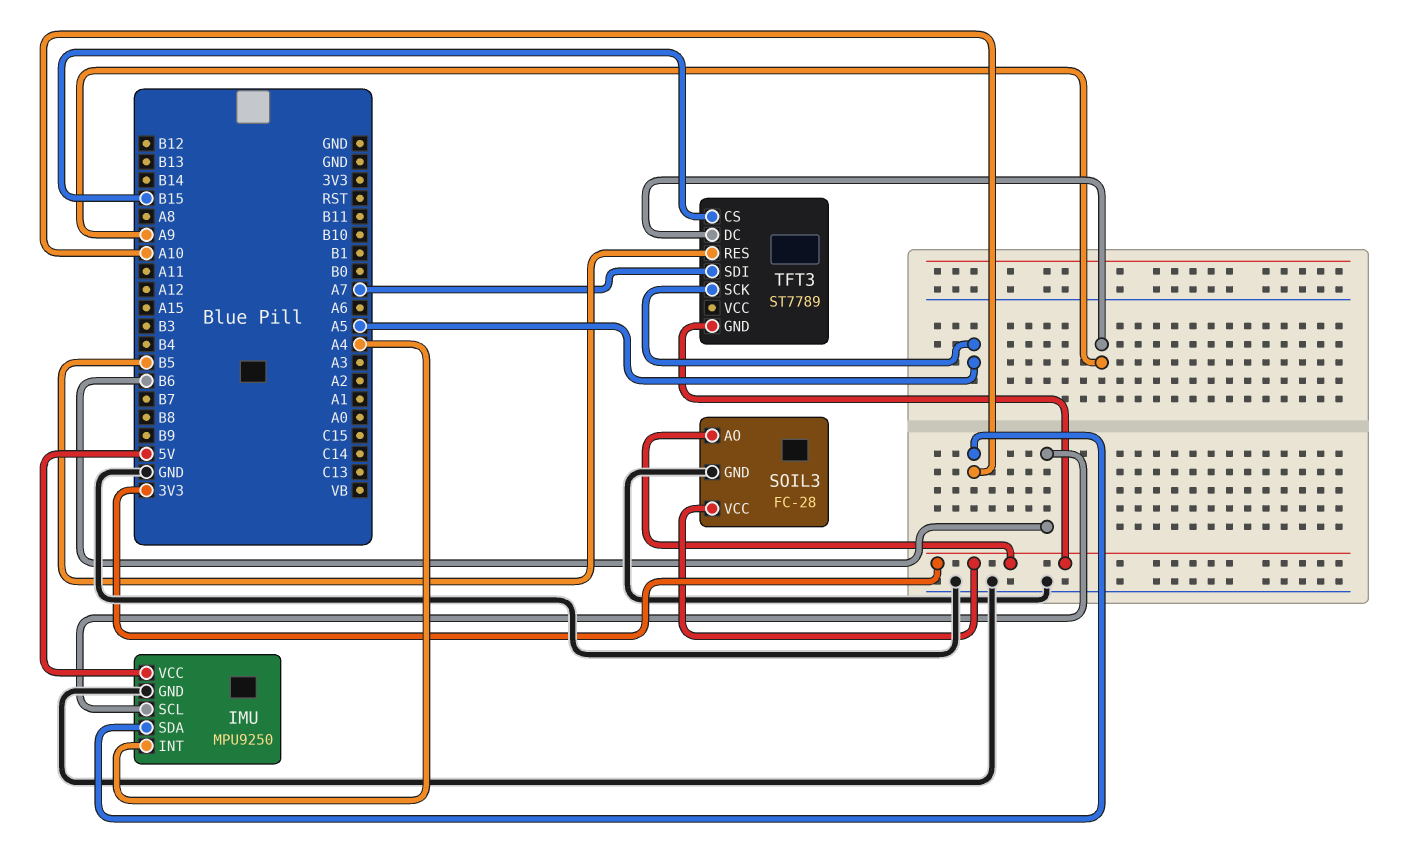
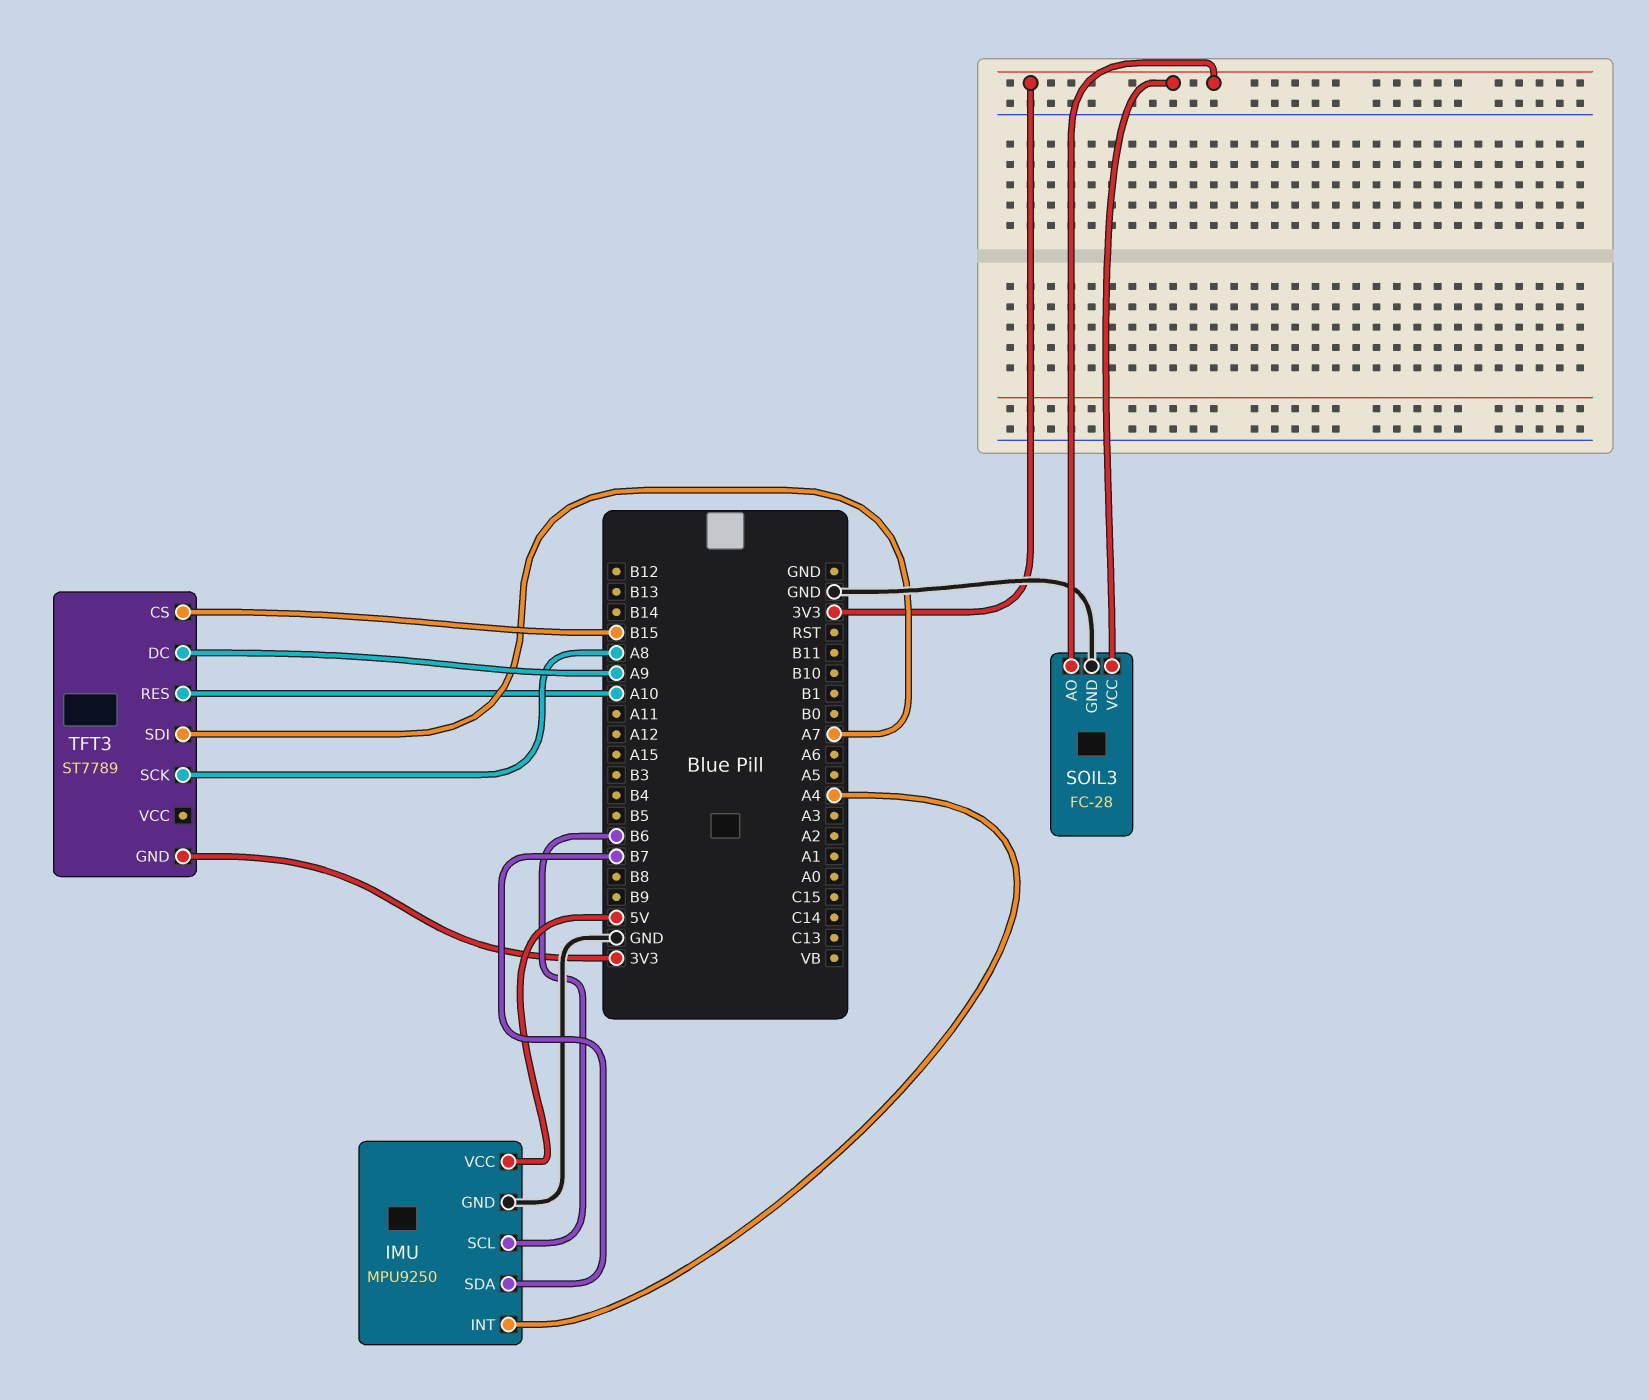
IMU pin SDA: A10 -> B7
TFT3 pin RES: B5 -> A10
TFT3 pin SCK: A5 -> A8

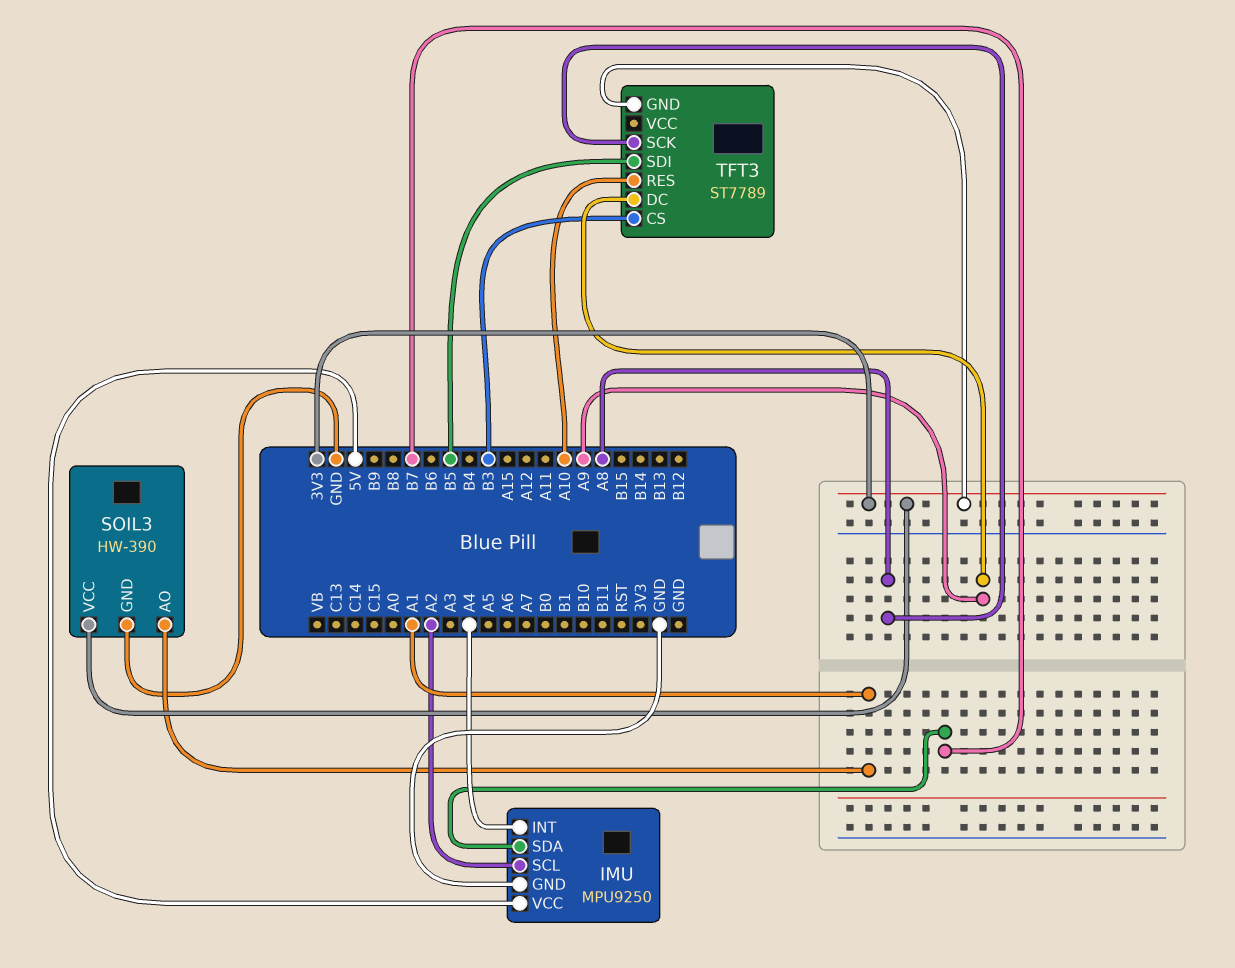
IMU pin SCL: B6 -> A2
SOIL3: FC-28 -> HW-390
SOIL3 pin AO: 3V3 -> A1
TFT3 pin CS: B15 -> B3
TFT3 pin SDI: A7 -> B5

